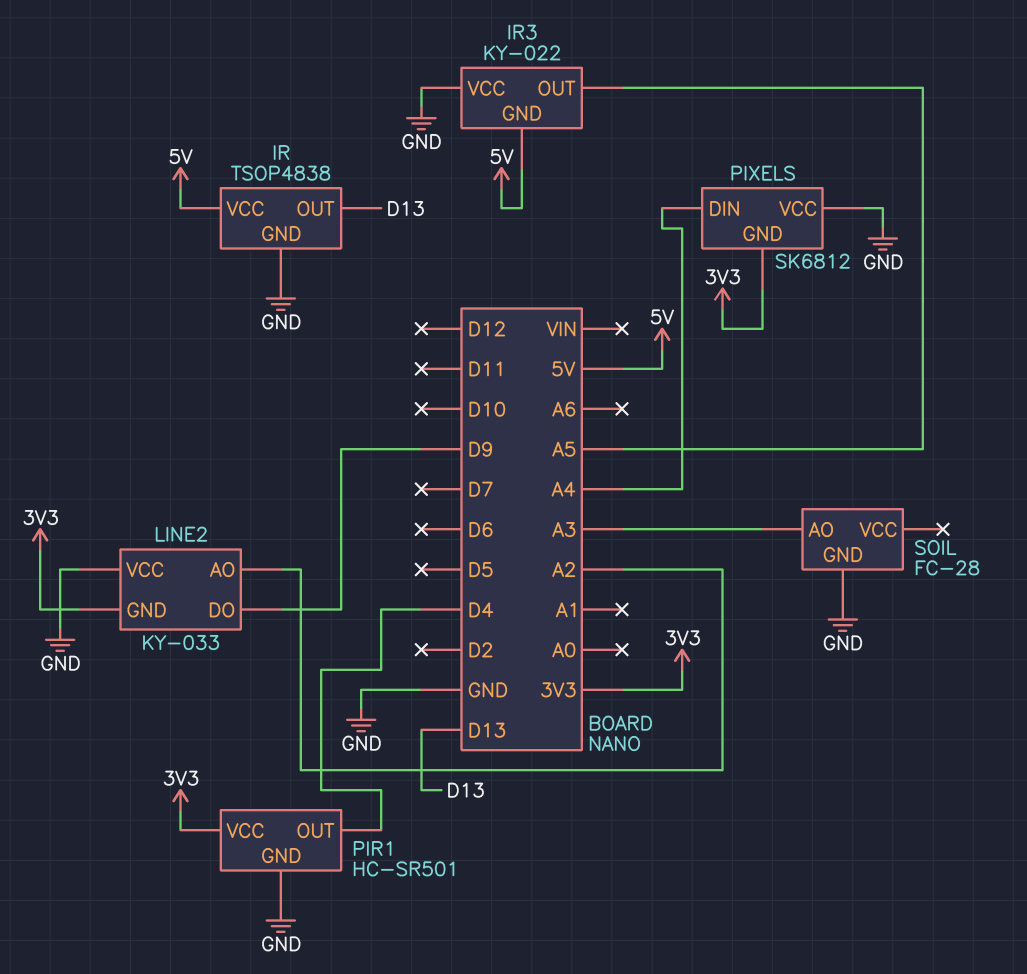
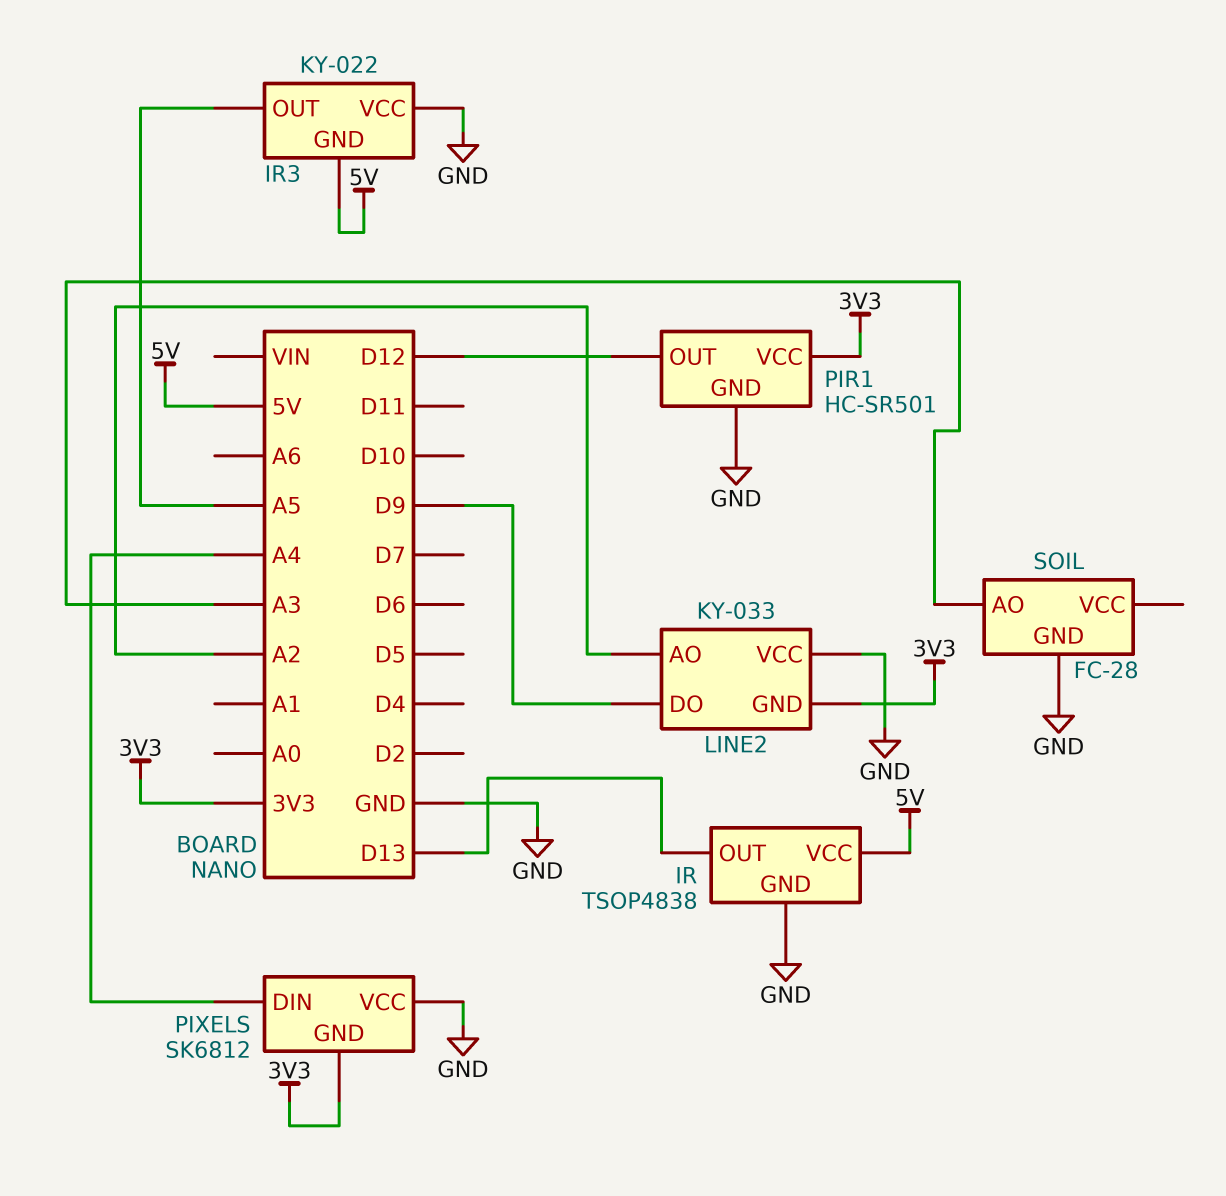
PIR1 pin OUT: D4 -> D12

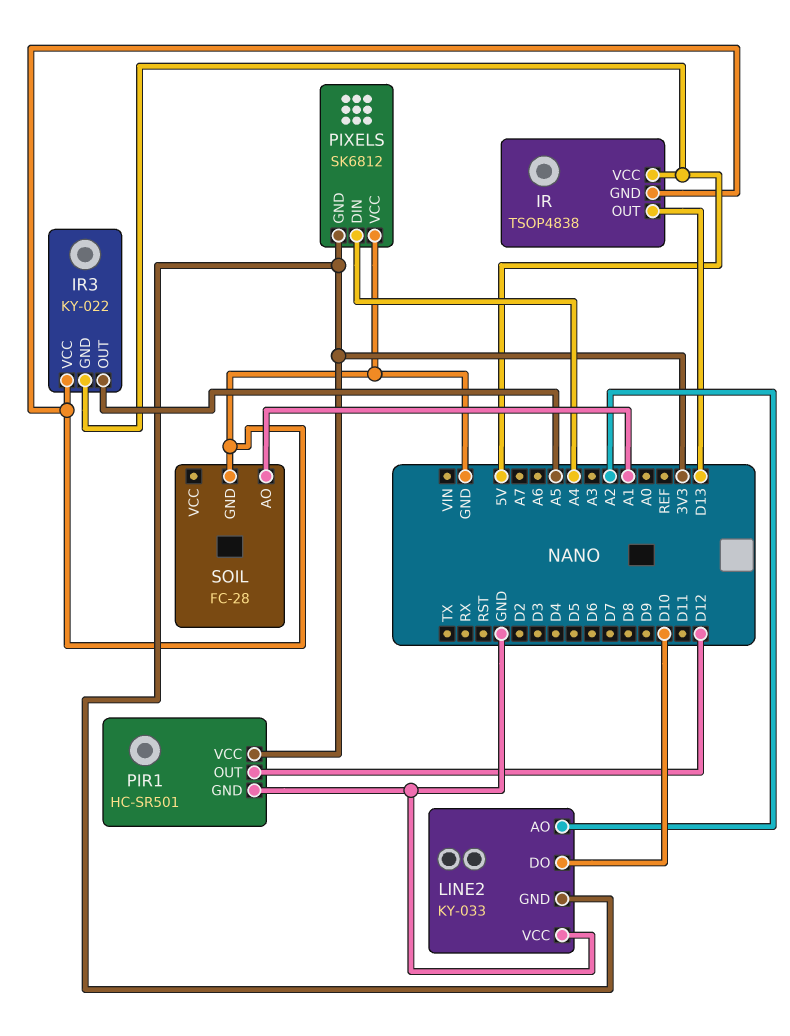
LINE2 pin DO: D9 -> D10
SOIL pin AO: A3 -> A1

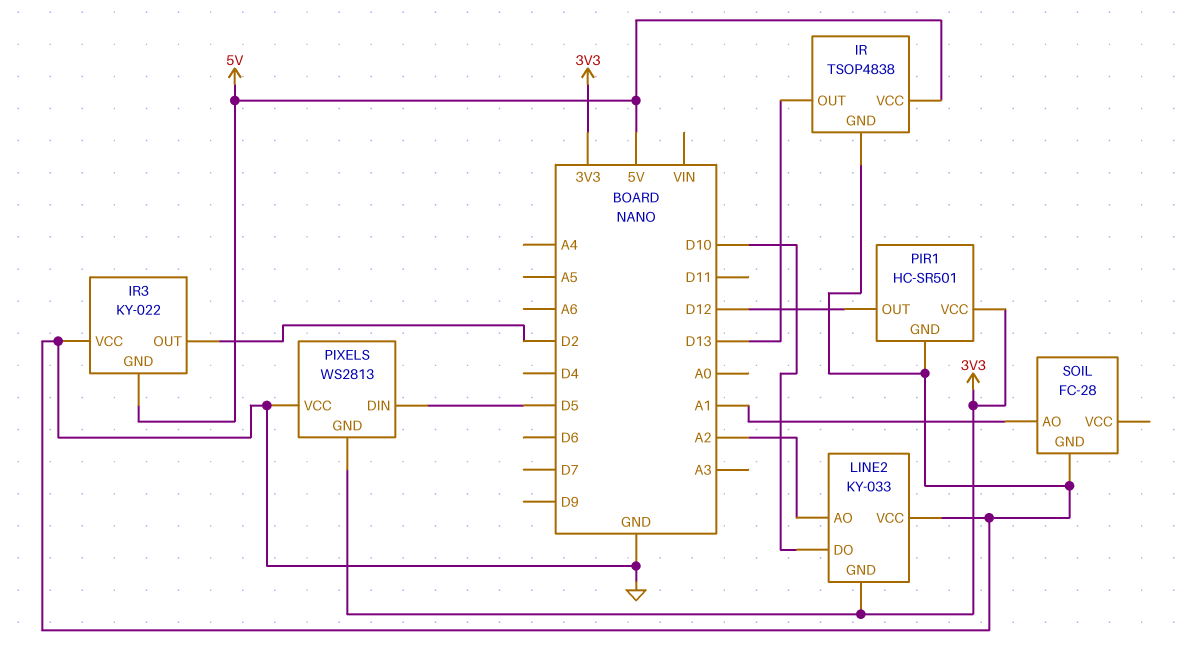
IR3 pin OUT: A5 -> D2
PIXELS: SK6812 -> WS2813
PIXELS pin DIN: A4 -> D5

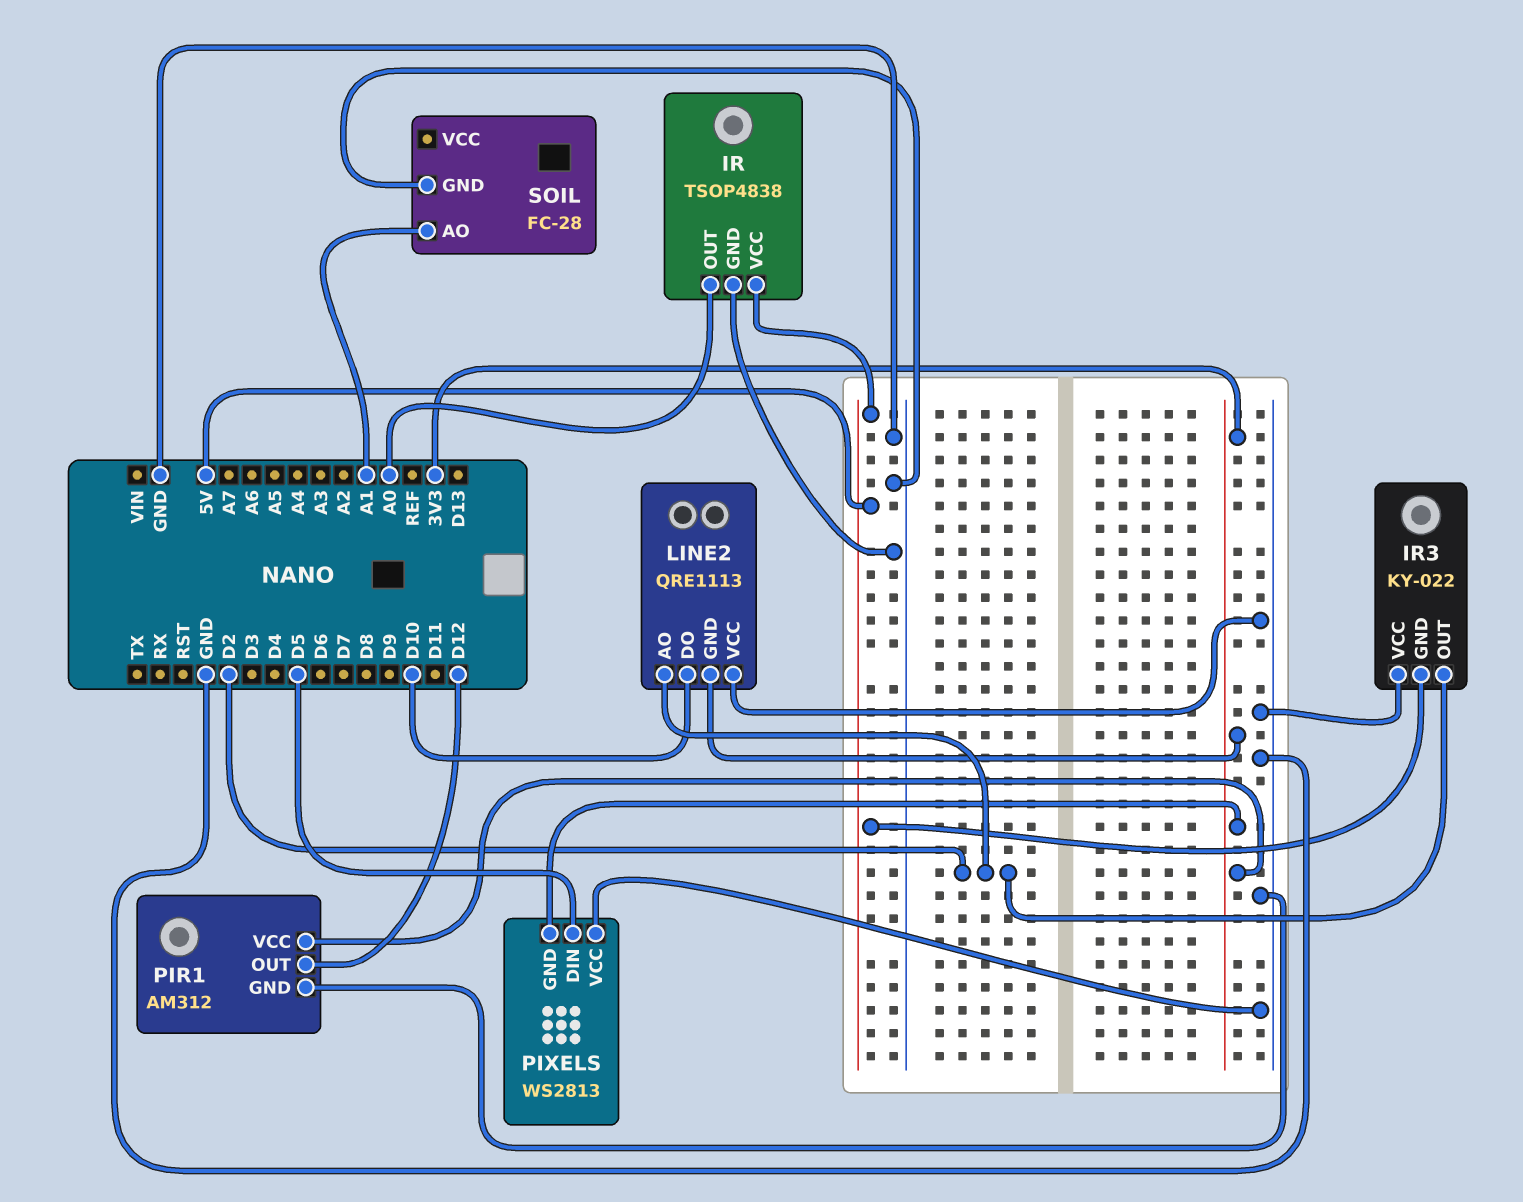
IR pin OUT: D13 -> A0
LINE2: KY-033 -> QRE1113
LINE2 pin AO: A2 -> D2
PIR1: HC-SR501 -> AM312

